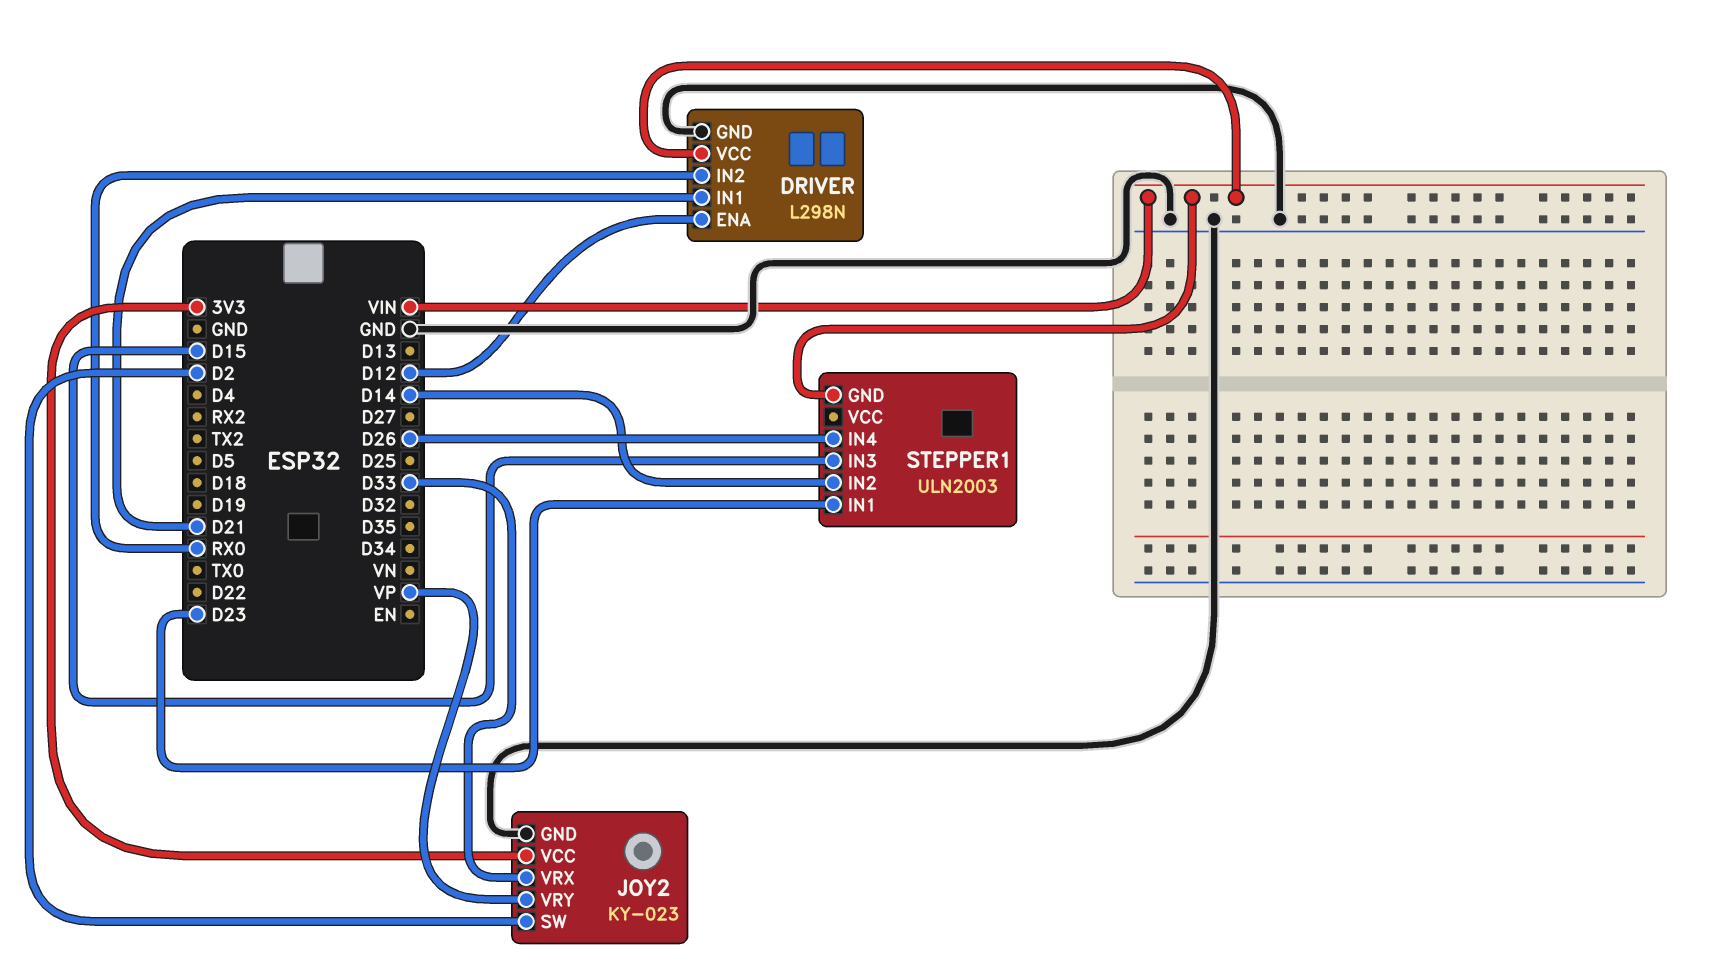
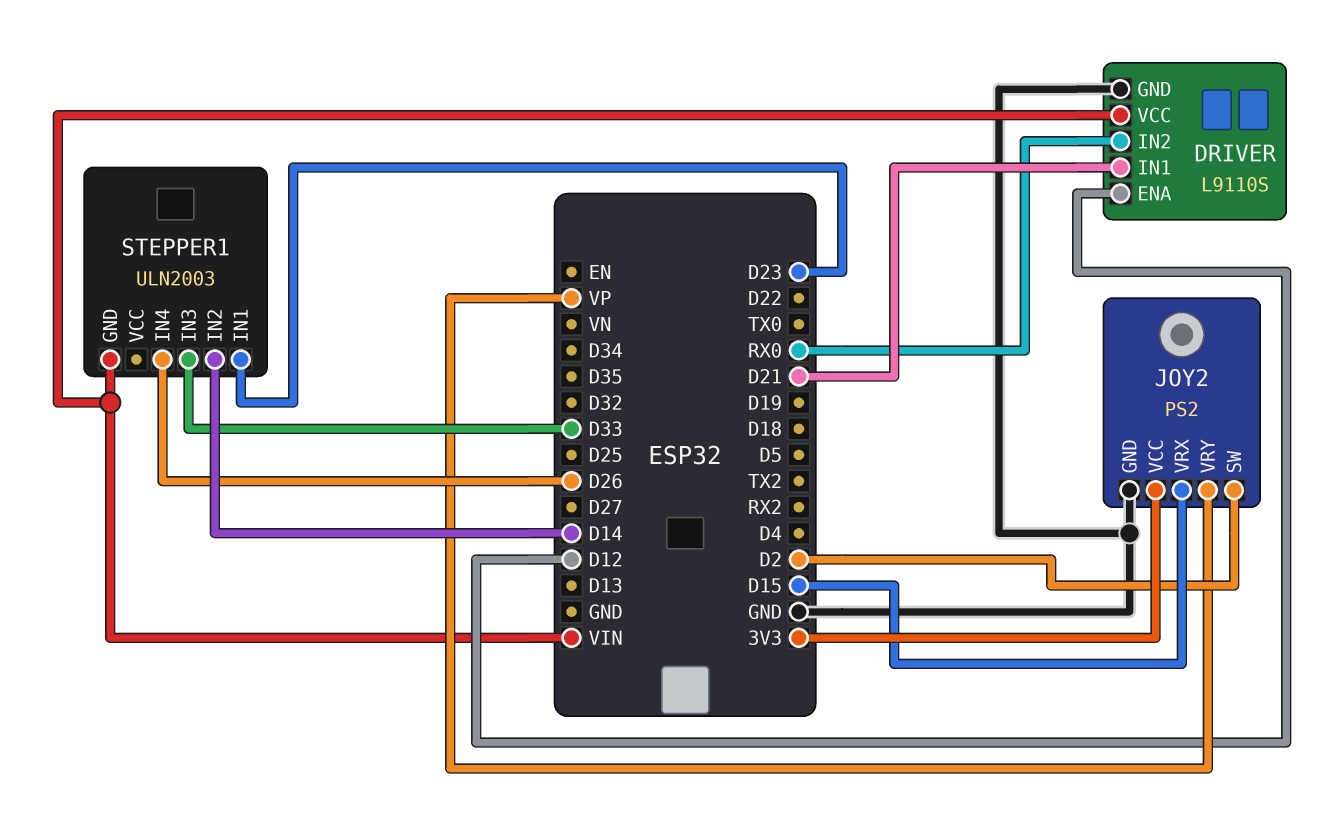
DRIVER: L298N -> L9110S
JOY2: KY-023 -> PS2
JOY2 pin VRX: D33 -> D15
STEPPER1 pin IN3: D15 -> D33

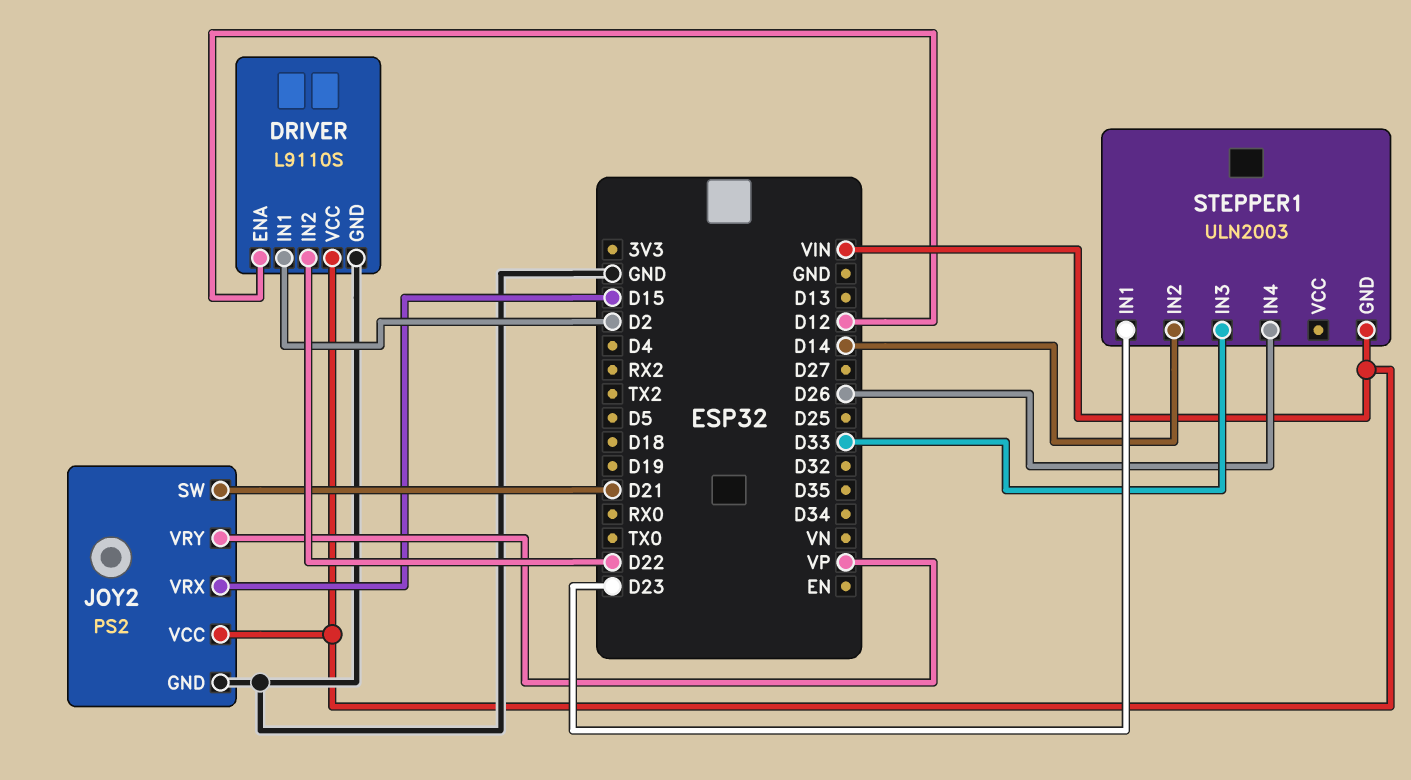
DRIVER pin IN1: D21 -> D2
DRIVER pin IN2: RX0 -> D22
JOY2 pin SW: D2 -> D21
JOY2 pin VCC: 3V3 -> VIN

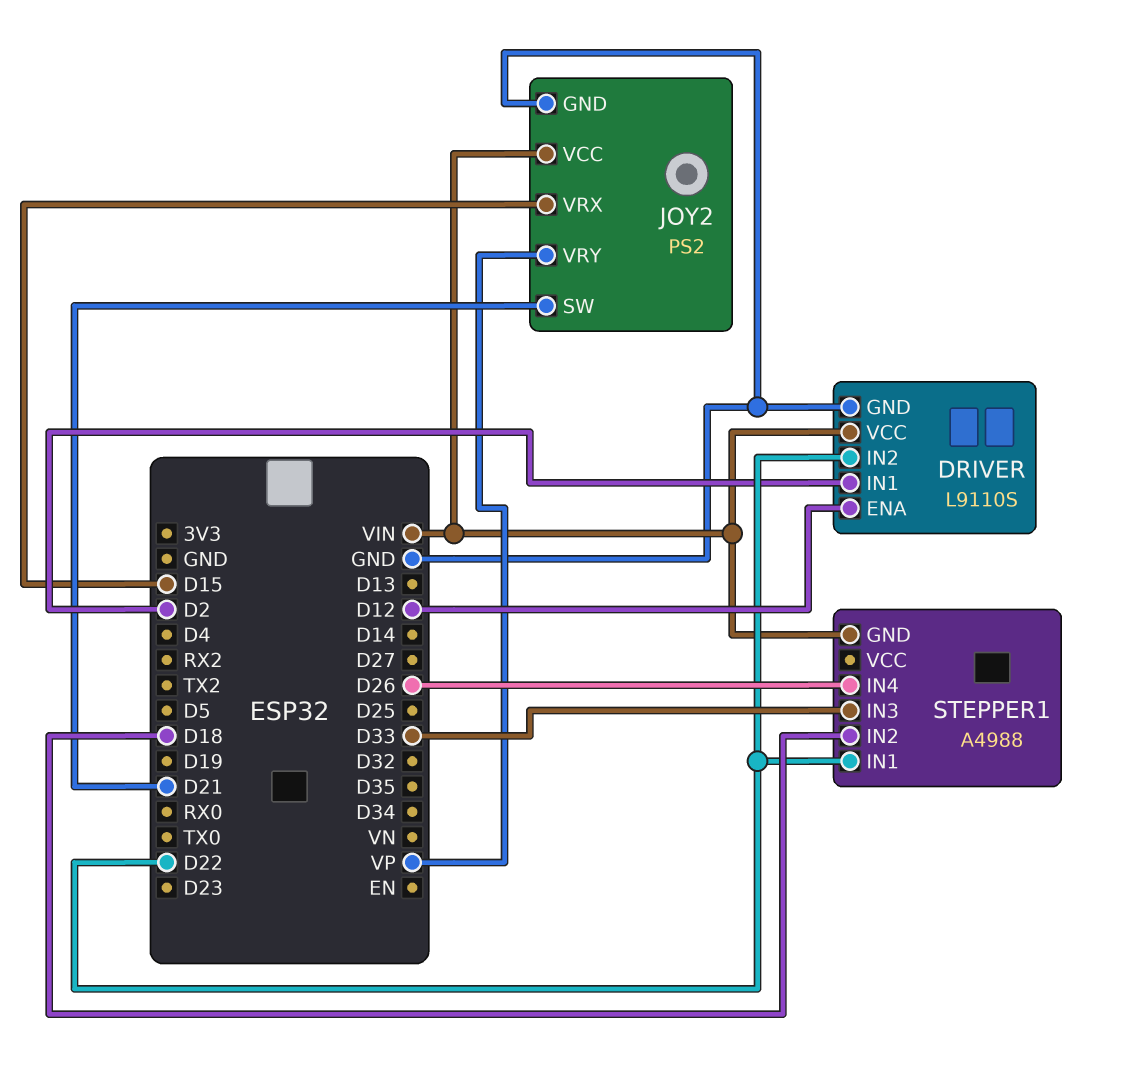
STEPPER1: ULN2003 -> A4988
STEPPER1 pin IN1: D23 -> D22
STEPPER1 pin IN2: D14 -> D18

